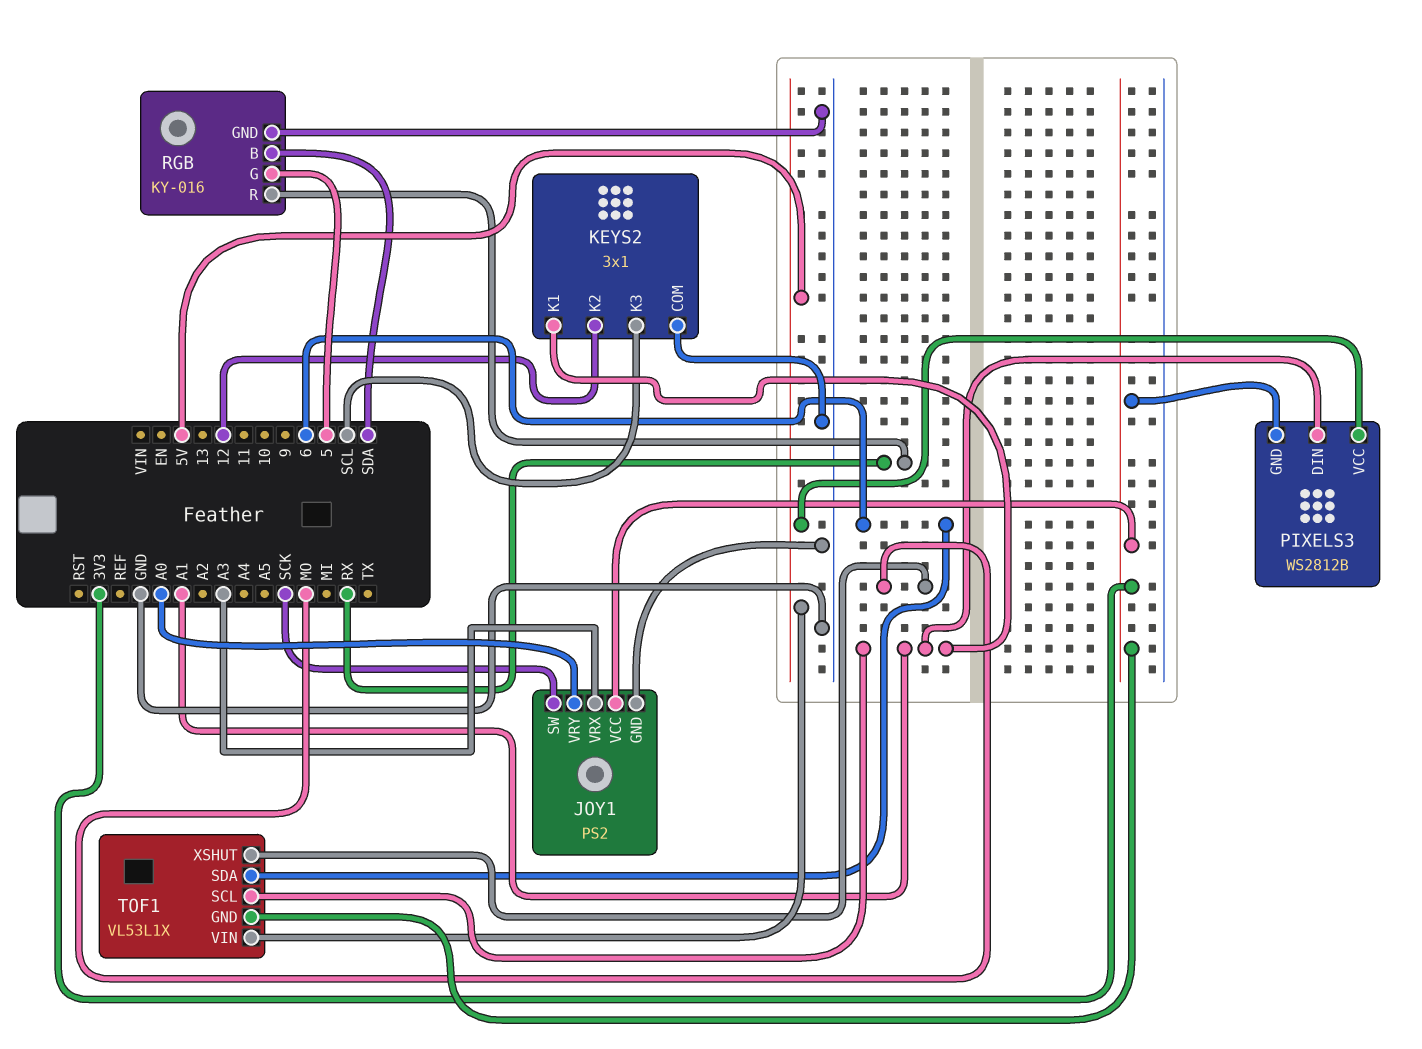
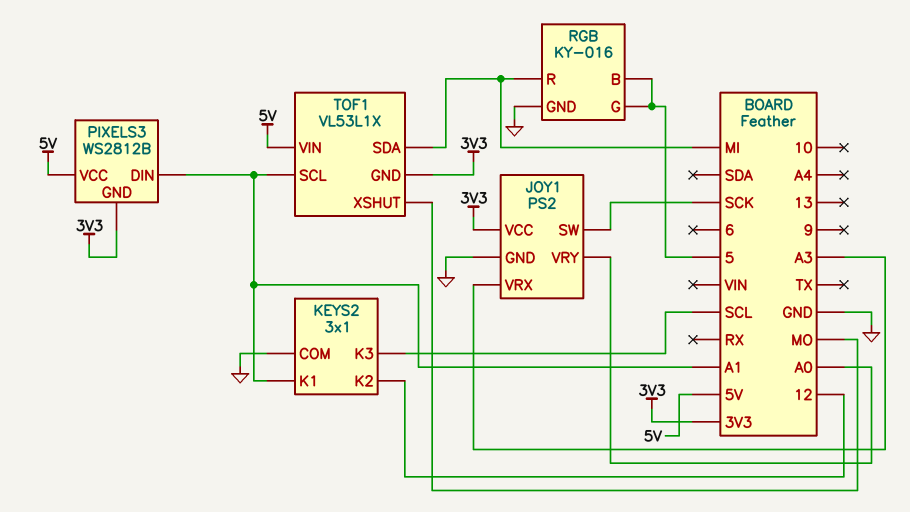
RGB pin B: SDA -> 5
RGB pin R: RX -> MI
TOF1 pin SDA: 6 -> MI

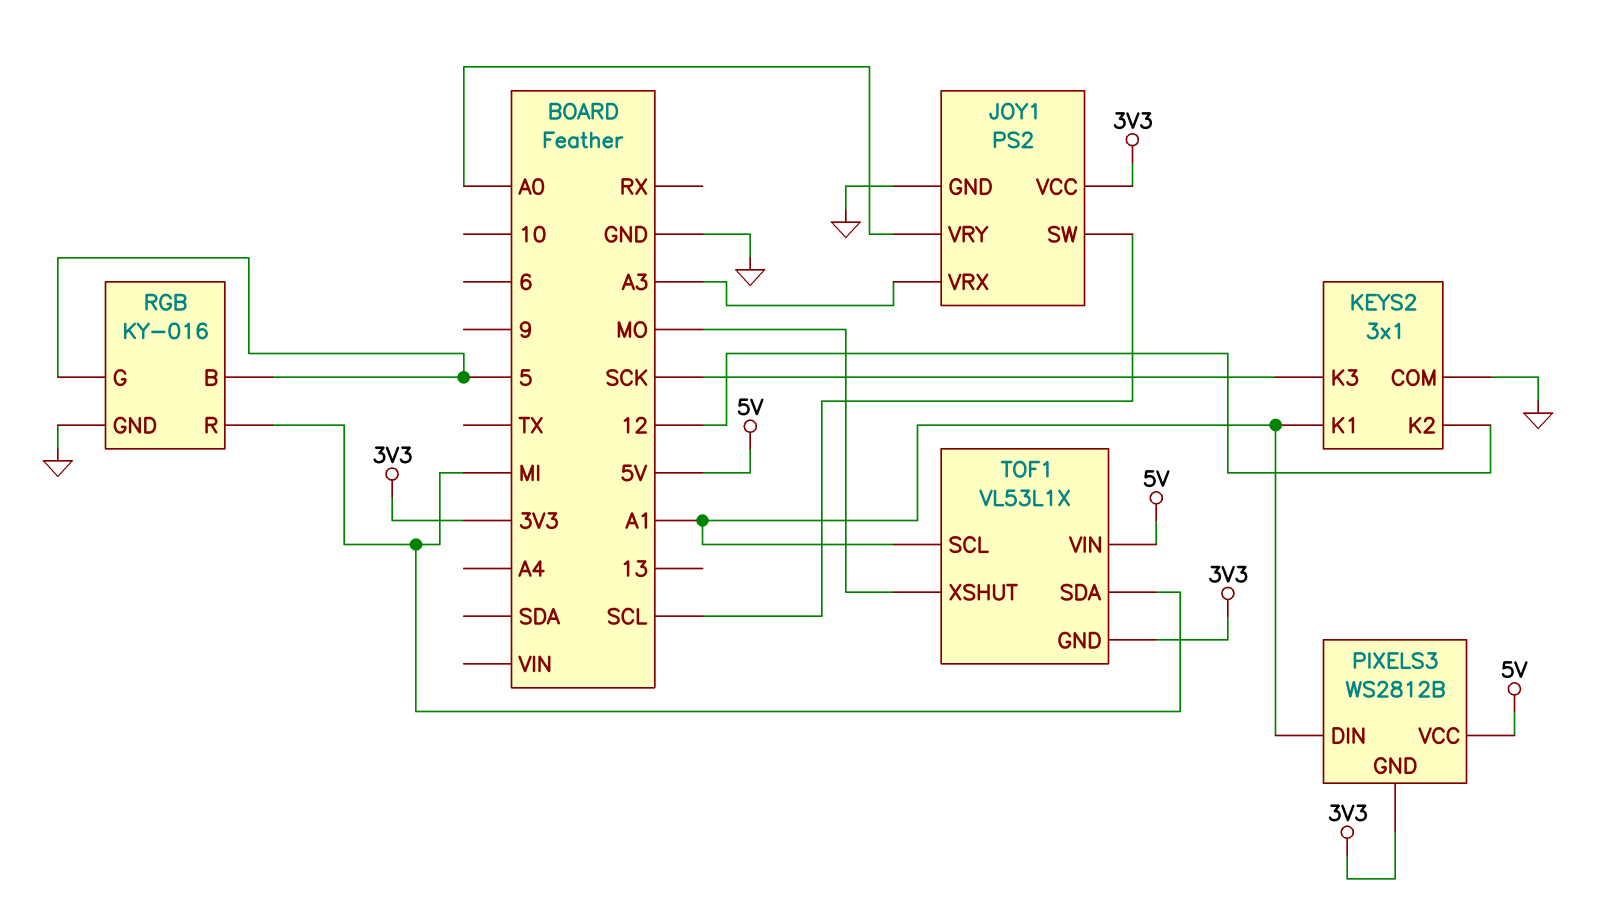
JOY1 pin SW: SCK -> SCL
KEYS2 pin K3: SCL -> SCK

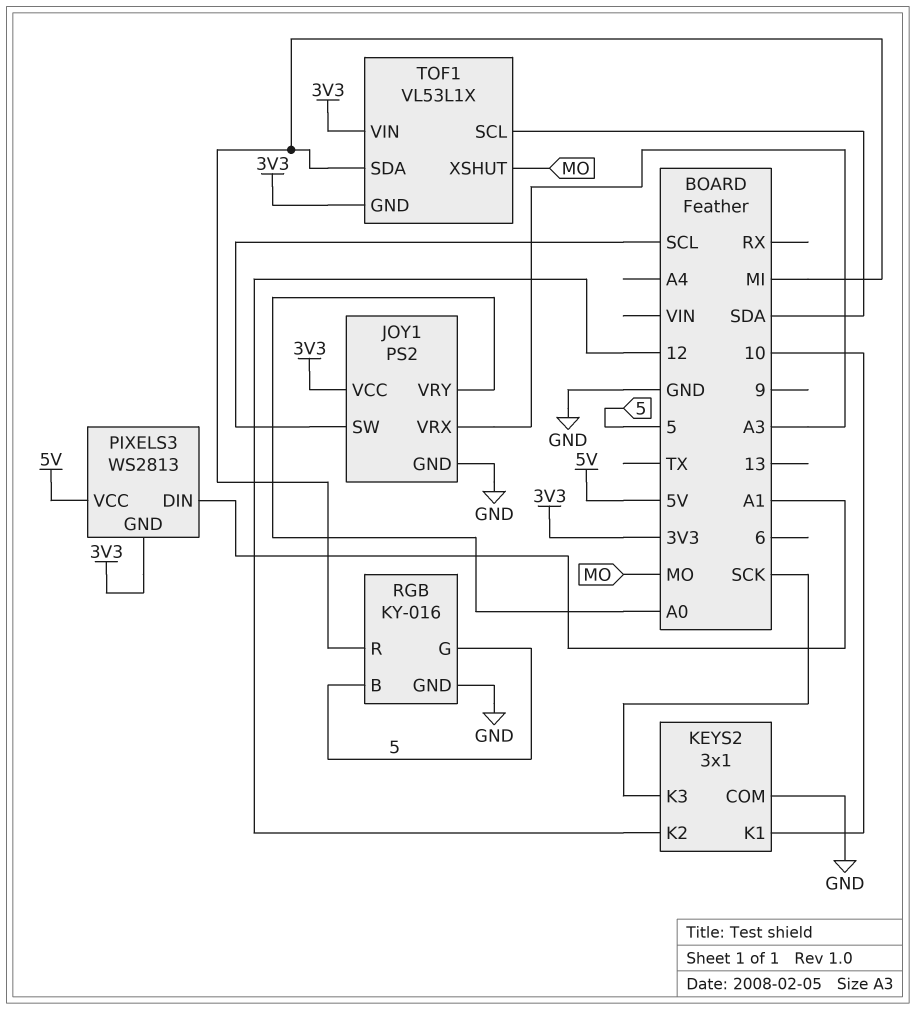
KEYS2 pin K1: A1 -> 10
PIXELS3: WS2812B -> WS2813
TOF1 pin SCL: A1 -> SDA
TOF1 pin VIN: 5V -> 3V3

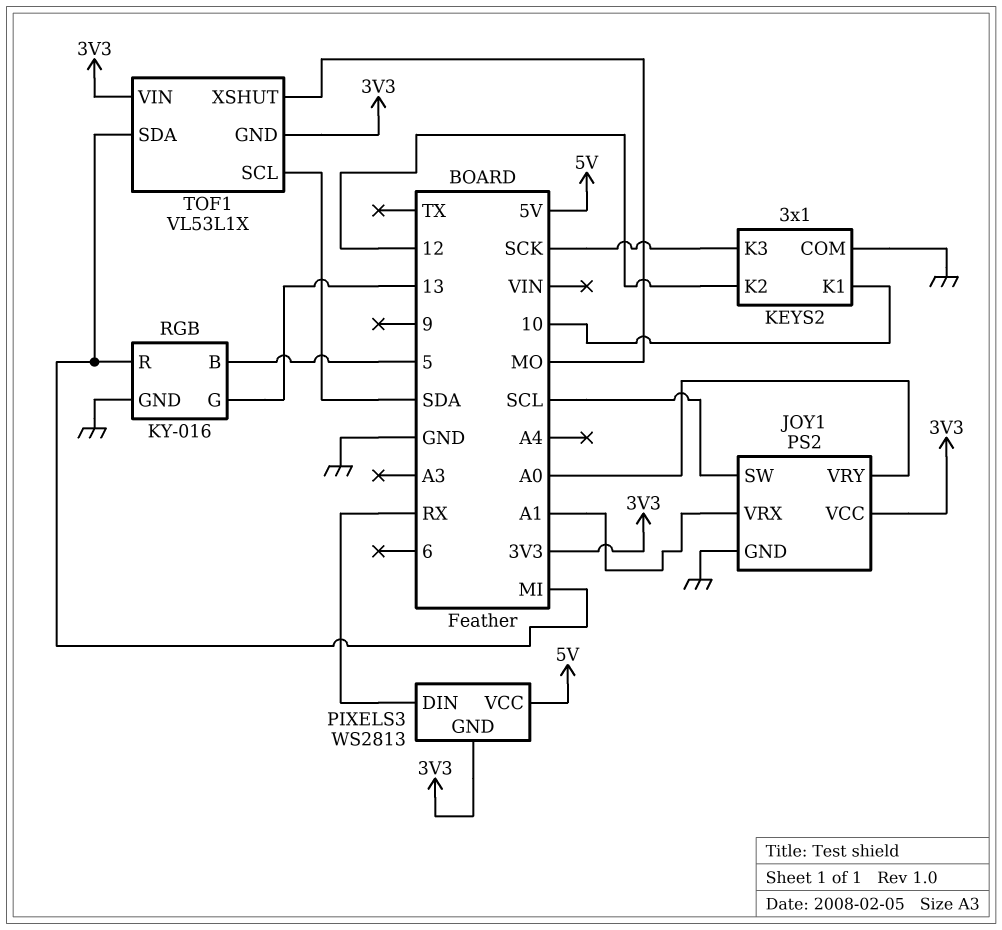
JOY1 pin VRX: A3 -> A1
PIXELS3 pin DIN: A1 -> RX
RGB pin G: 5 -> 13

